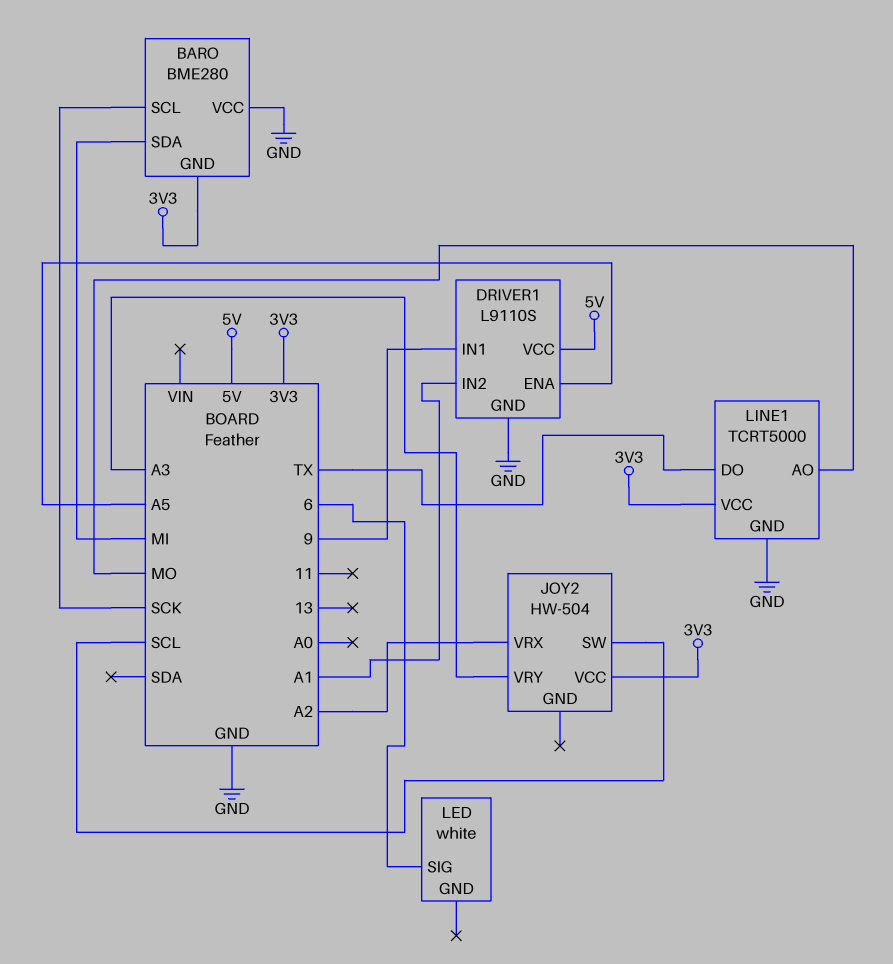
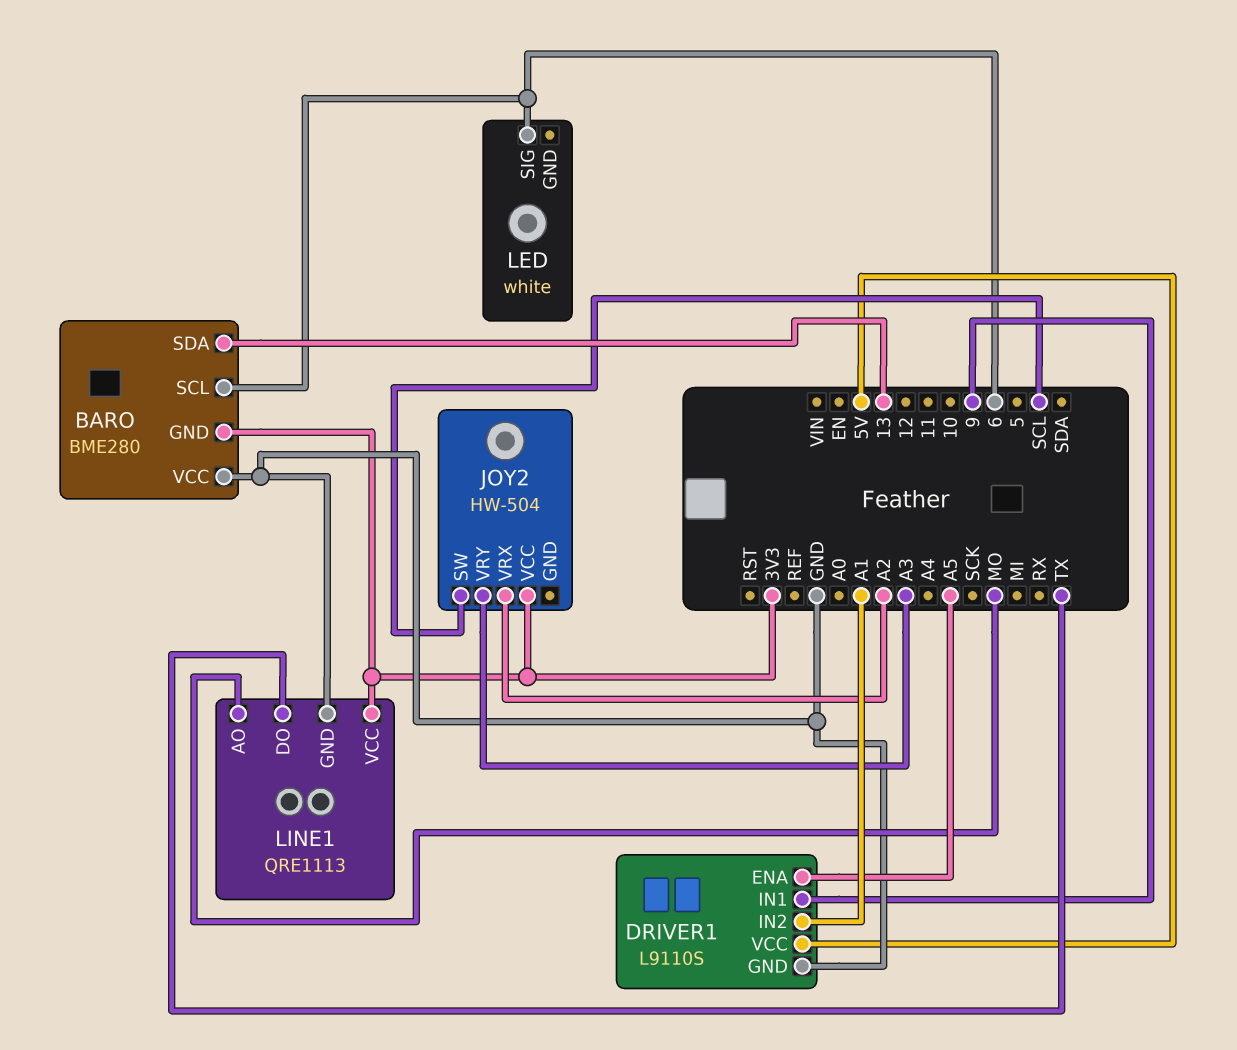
BARO pin SCL: SCK -> 6
BARO pin SDA: MI -> 13
LINE1: TCRT5000 -> QRE1113

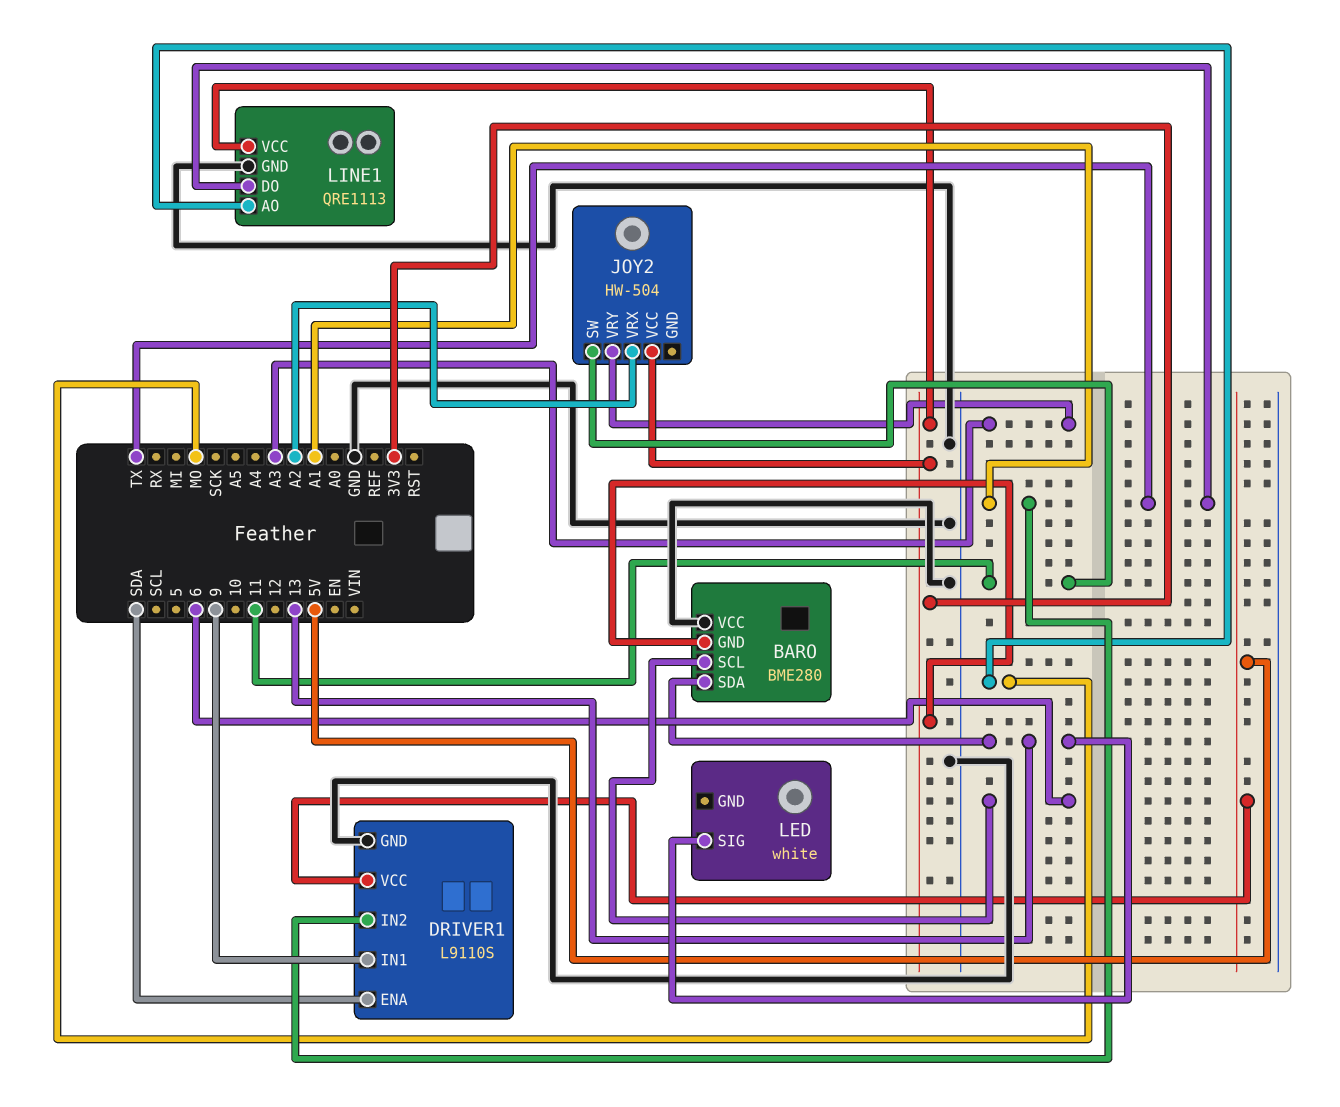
DRIVER1 pin ENA: A5 -> SDA
JOY2 pin SW: SCL -> 11
LED pin SIG: 6 -> 13

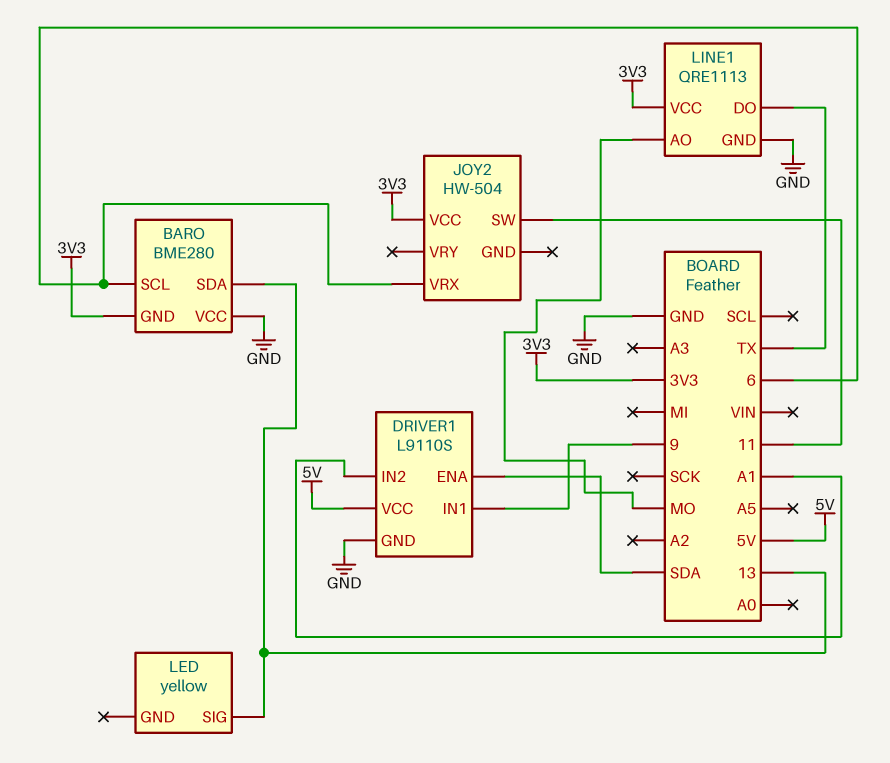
JOY2 pin VRX: A2 -> 6
JOY2 pin VRY: A3 -> none
LED: white -> yellow

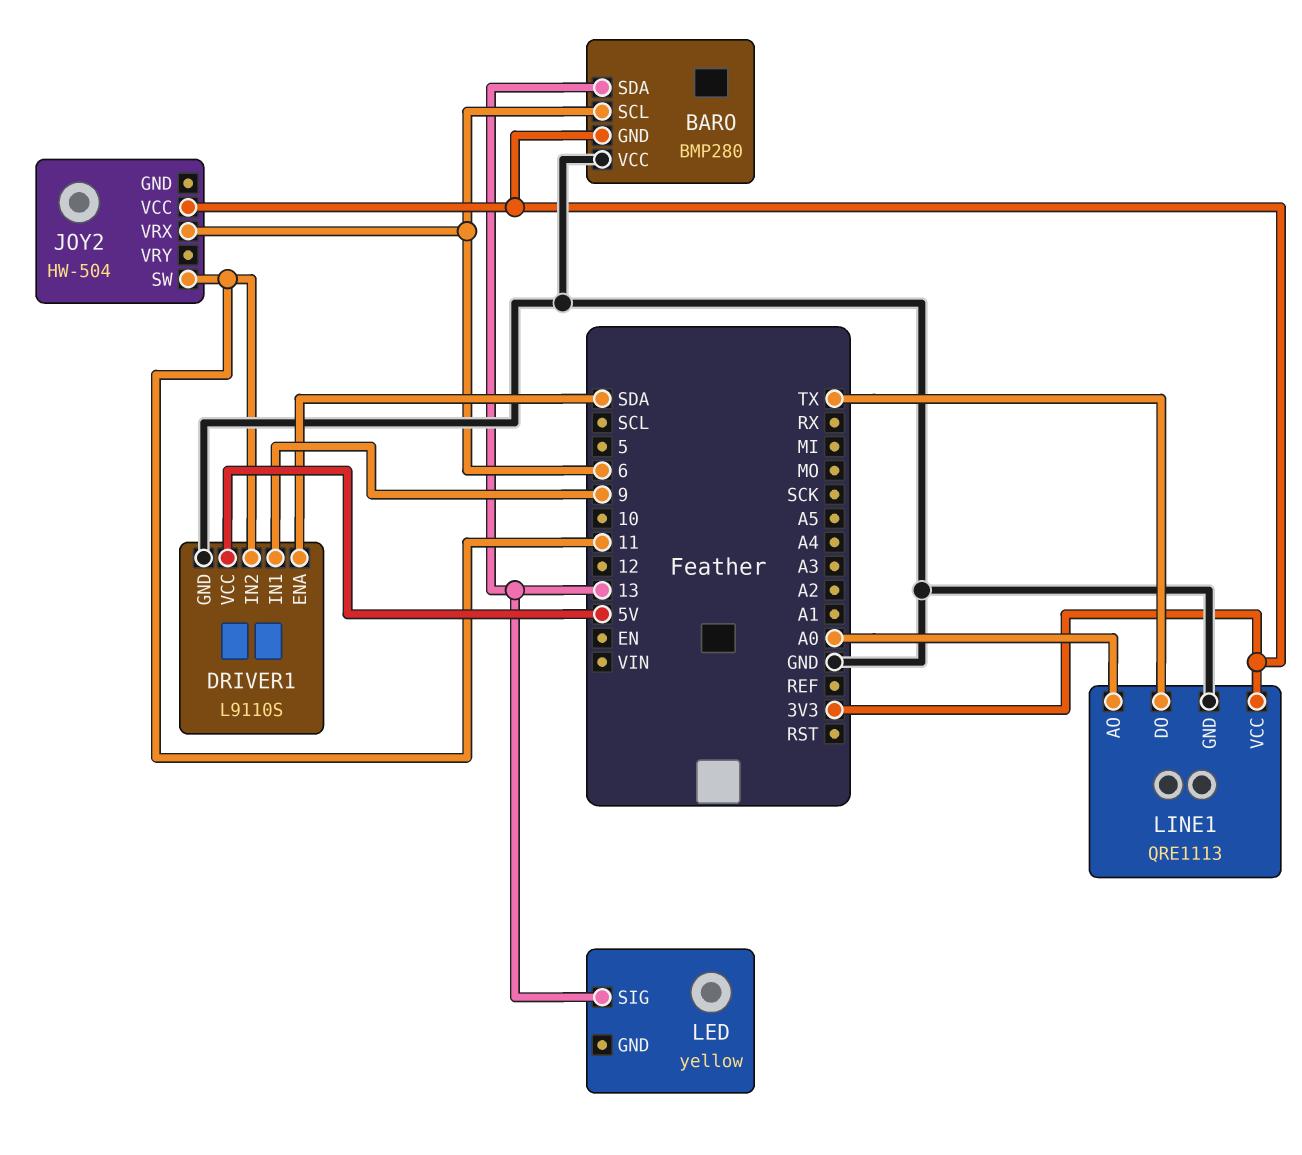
BARO: BME280 -> BMP280
DRIVER1 pin IN2: A1 -> 11
LINE1 pin AO: MO -> A0

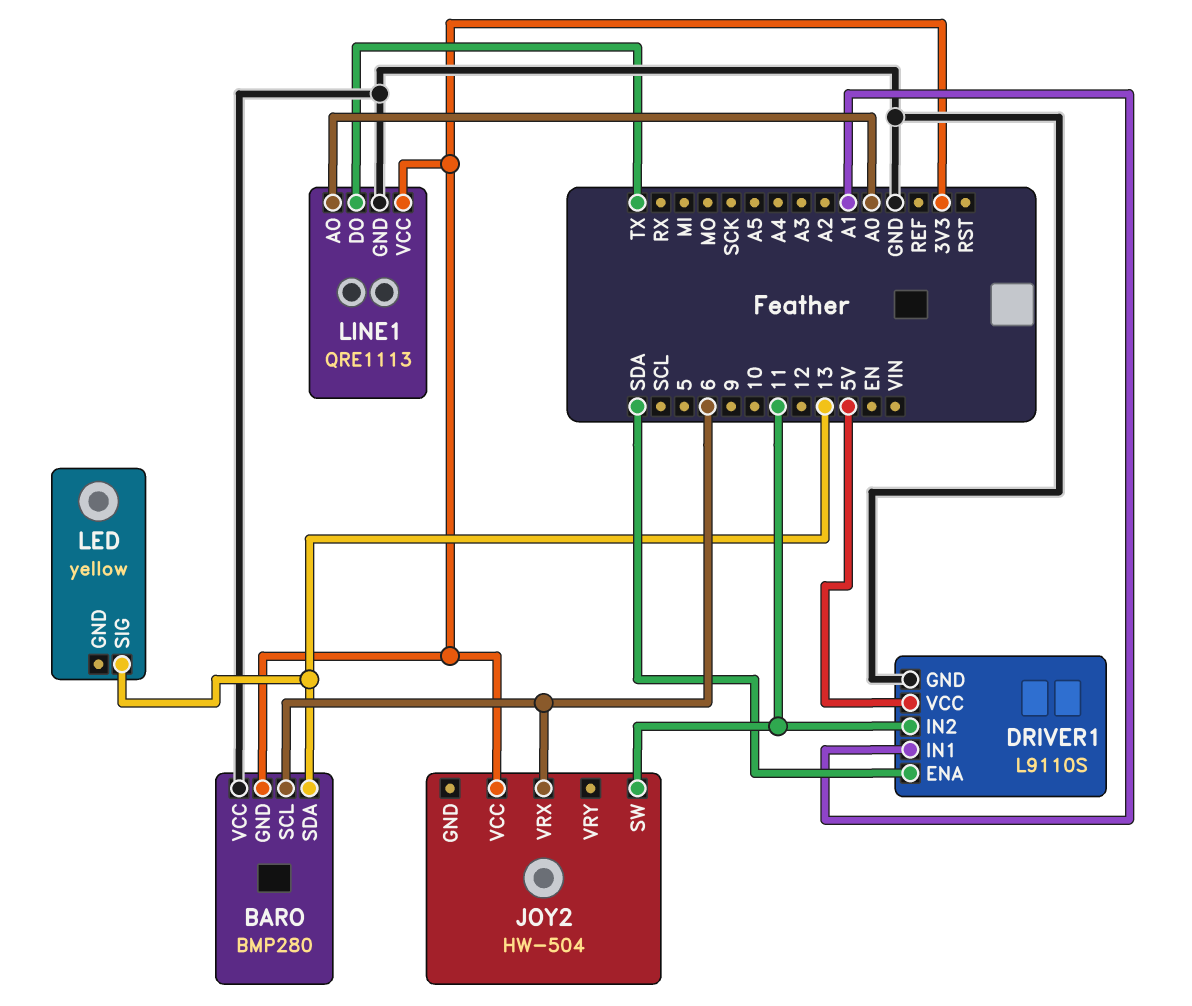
DRIVER1 pin IN1: 9 -> A1

